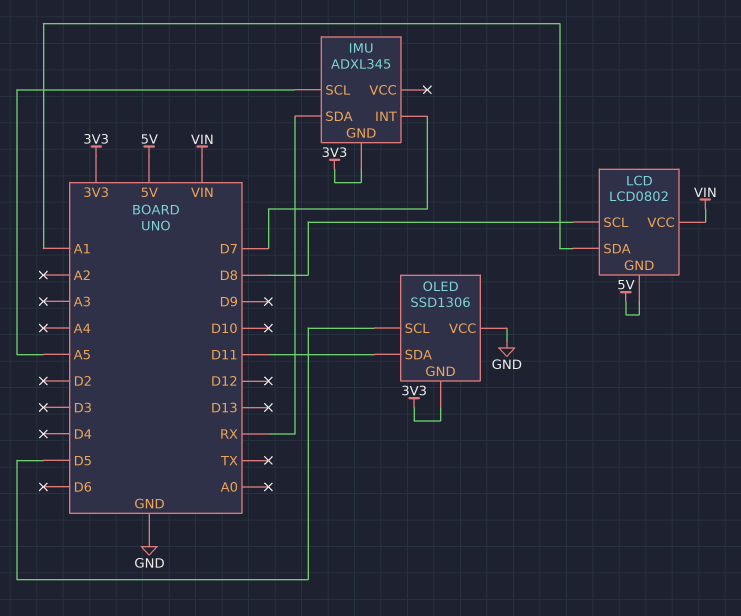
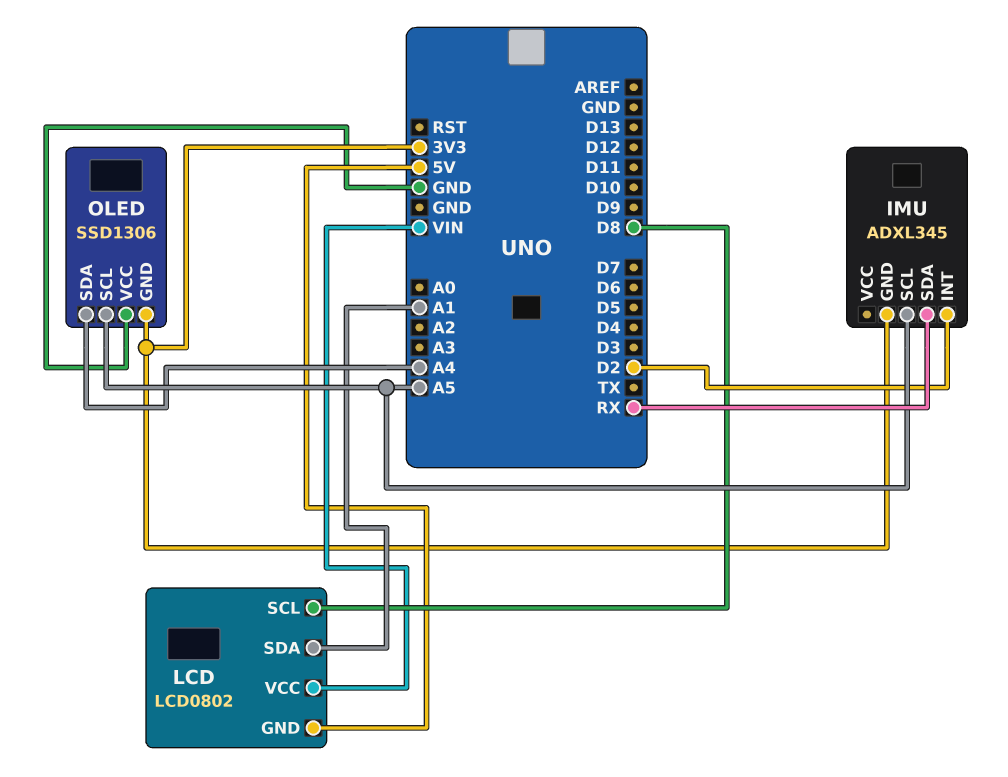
IMU pin INT: D7 -> D2
OLED pin SCL: D5 -> A5
OLED pin SDA: D11 -> A4

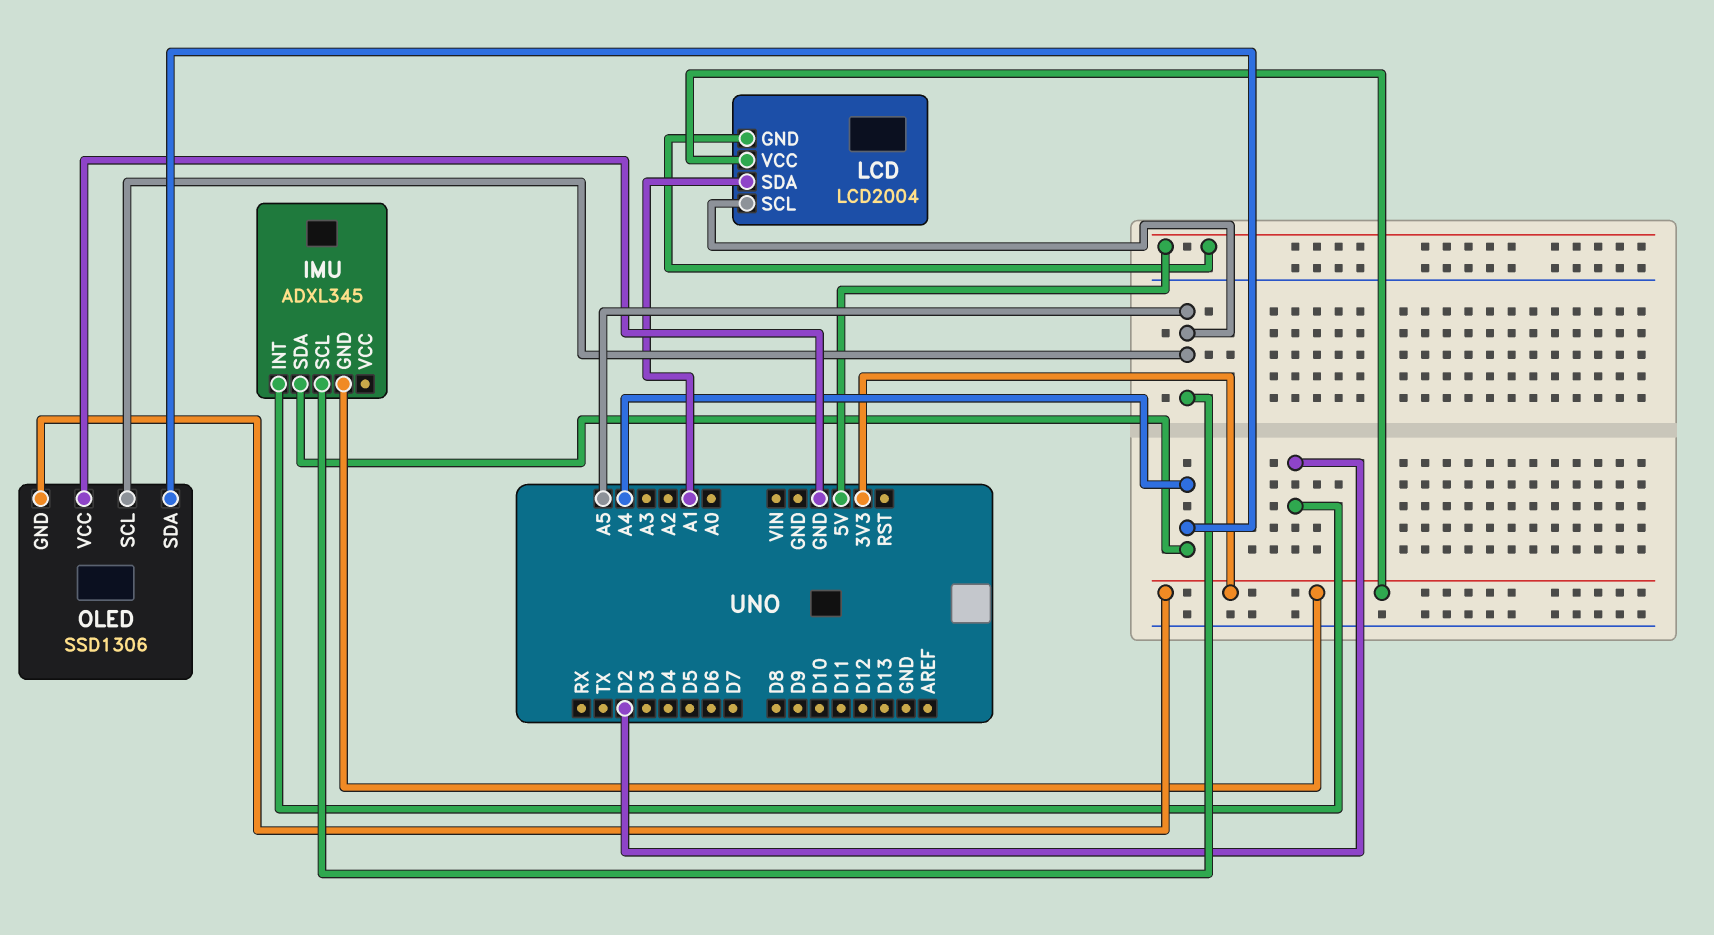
IMU pin SDA: RX -> A4
LCD: LCD0802 -> LCD2004
LCD pin SCL: D8 -> A5
LCD pin VCC: VIN -> 3V3

